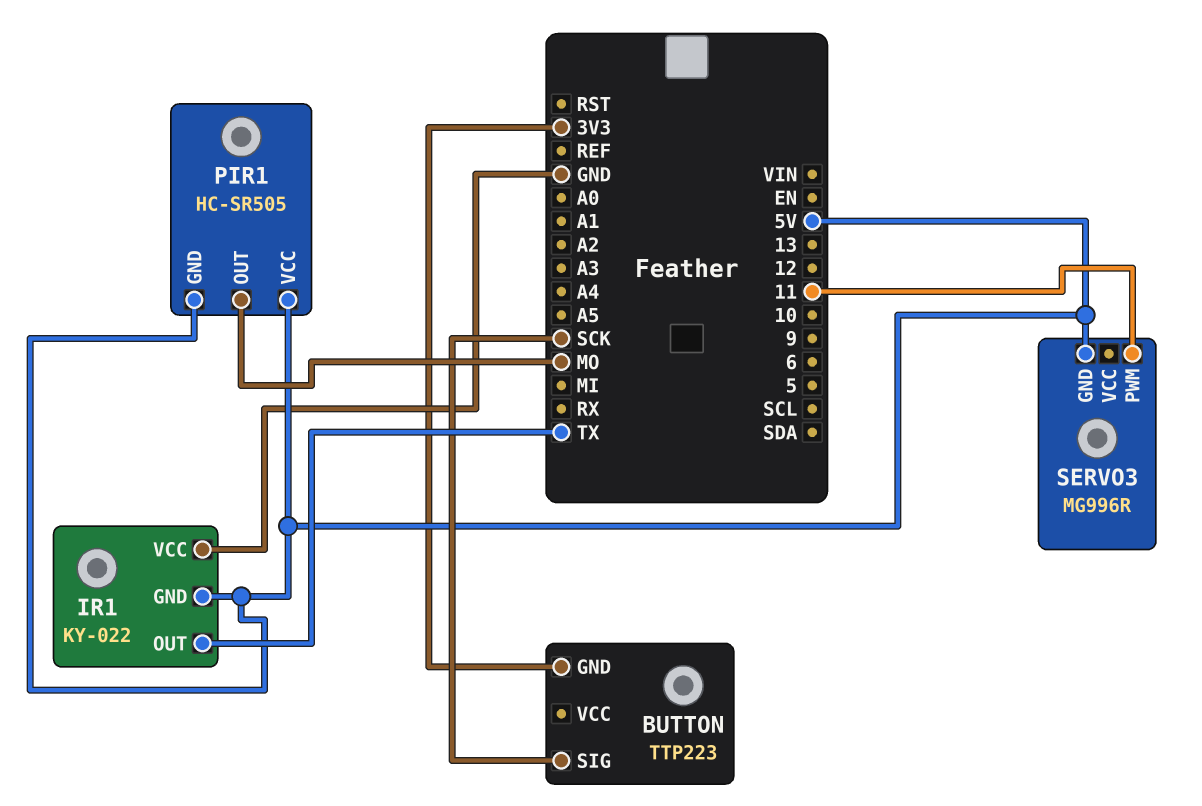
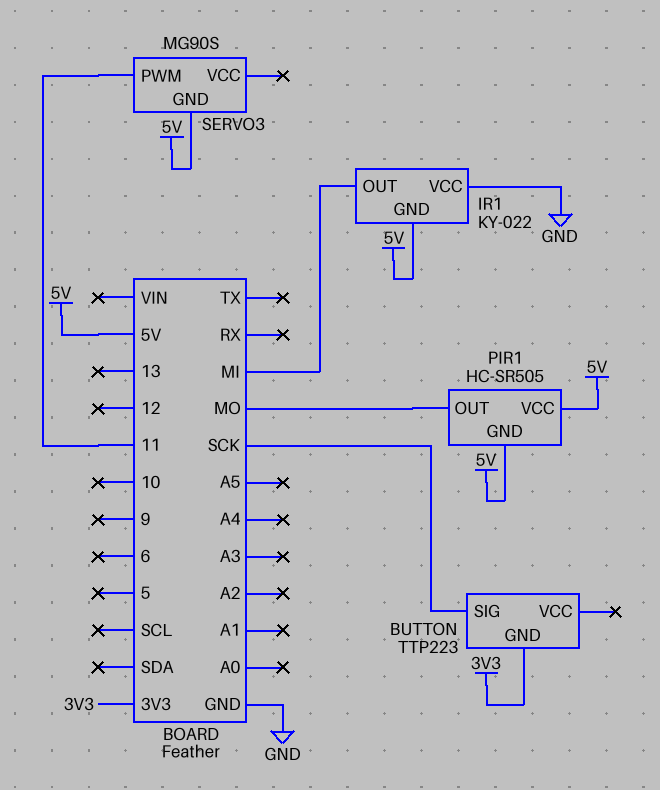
IR1 pin OUT: TX -> MI
SERVO3: MG996R -> MG90S

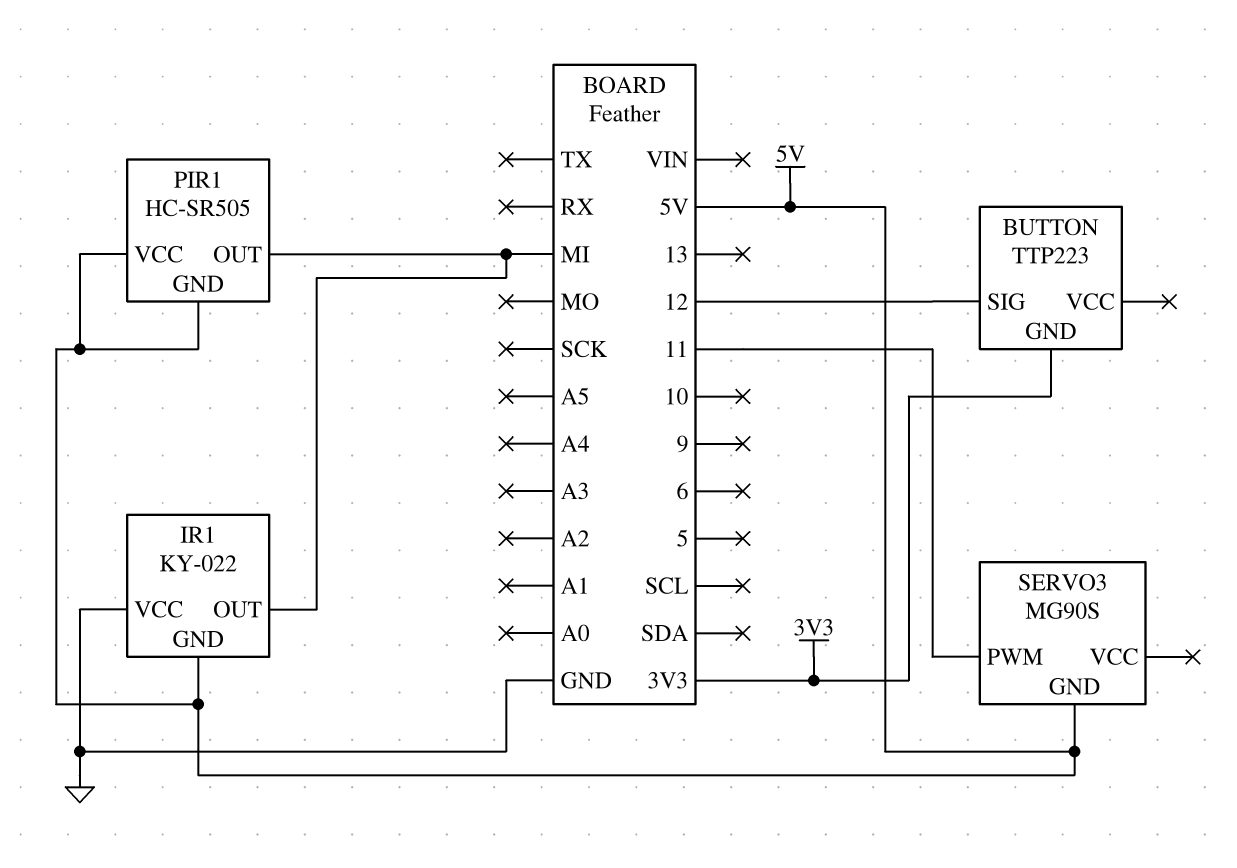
BUTTON pin SIG: SCK -> 12
PIR1 pin OUT: MO -> MI

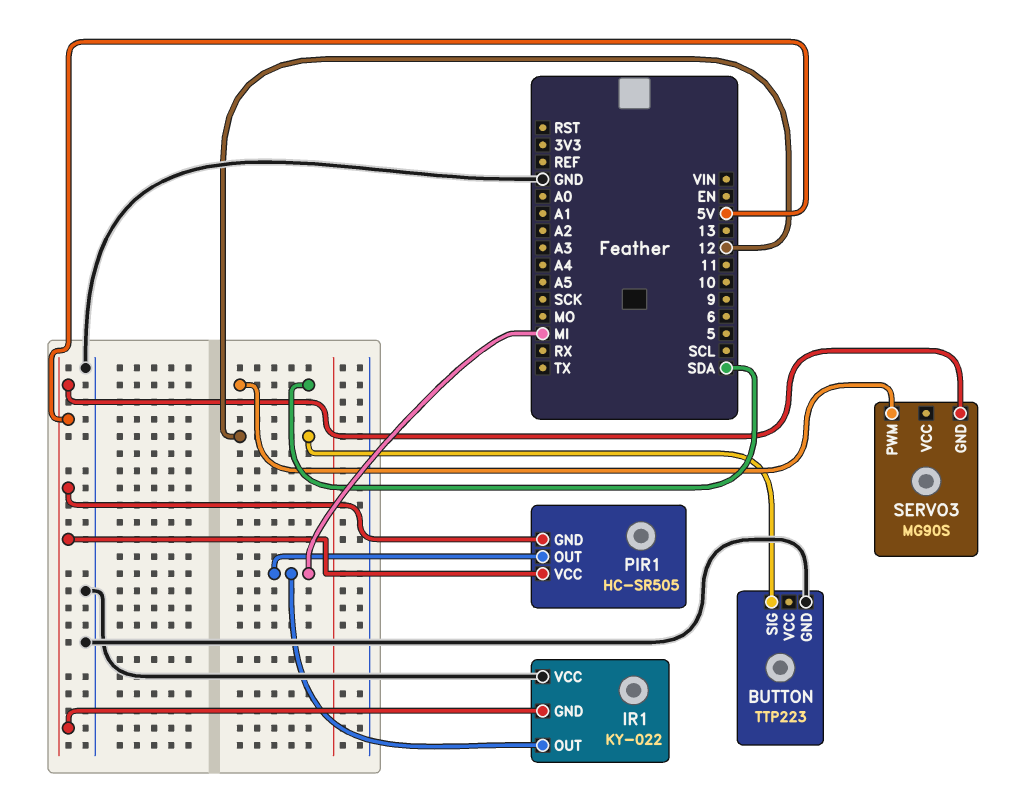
BUTTON pin GND: 3V3 -> GND
SERVO3 pin PWM: 11 -> SDA

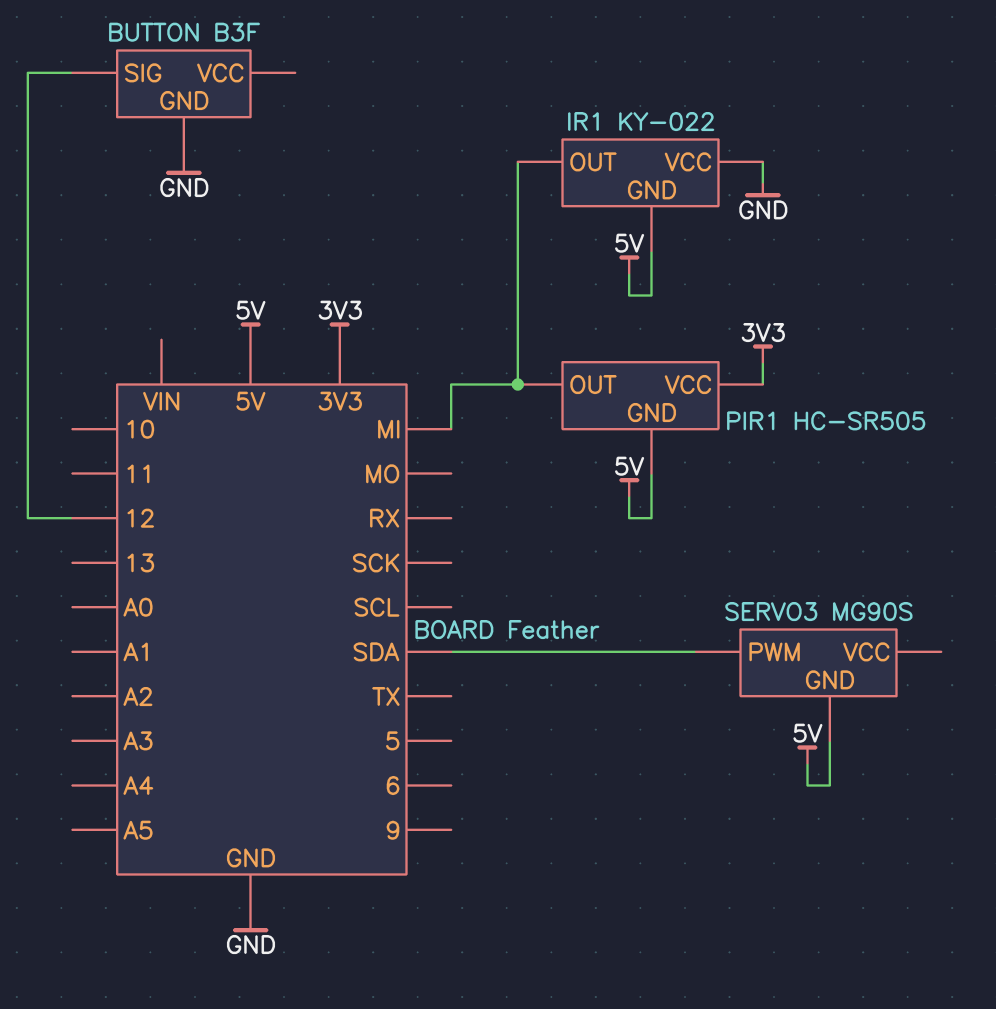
BUTTON: TTP223 -> B3F
PIR1 pin VCC: 5V -> 3V3

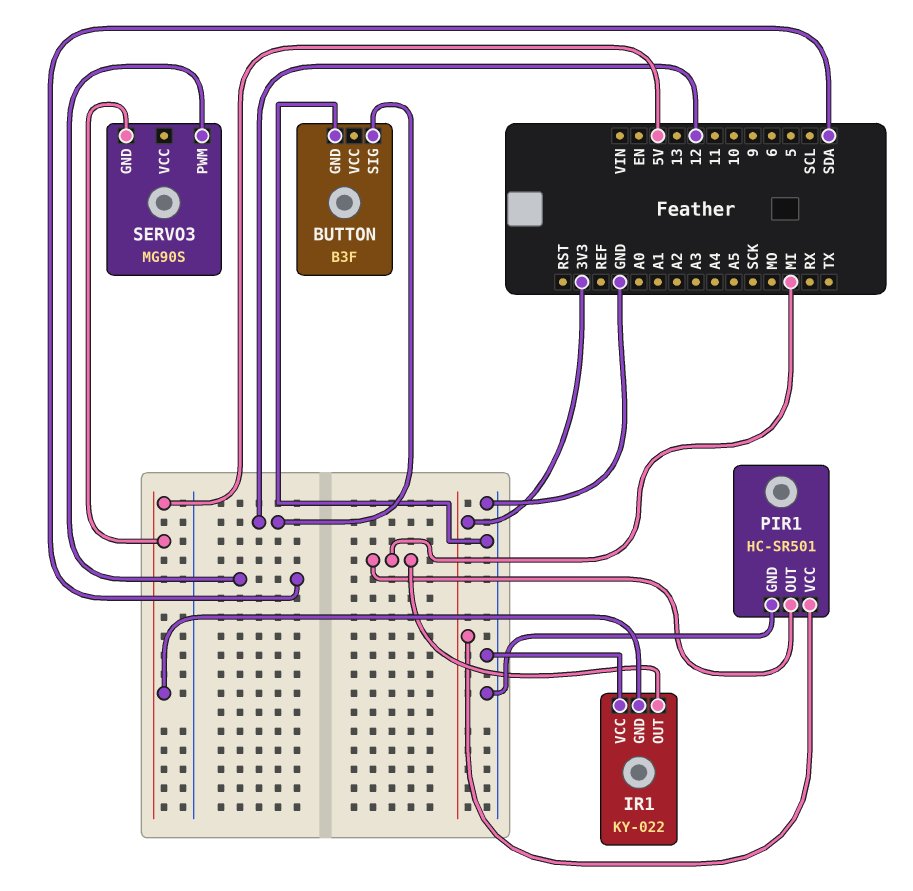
PIR1: HC-SR505 -> HC-SR501
PIR1 pin GND: 5V -> GND

